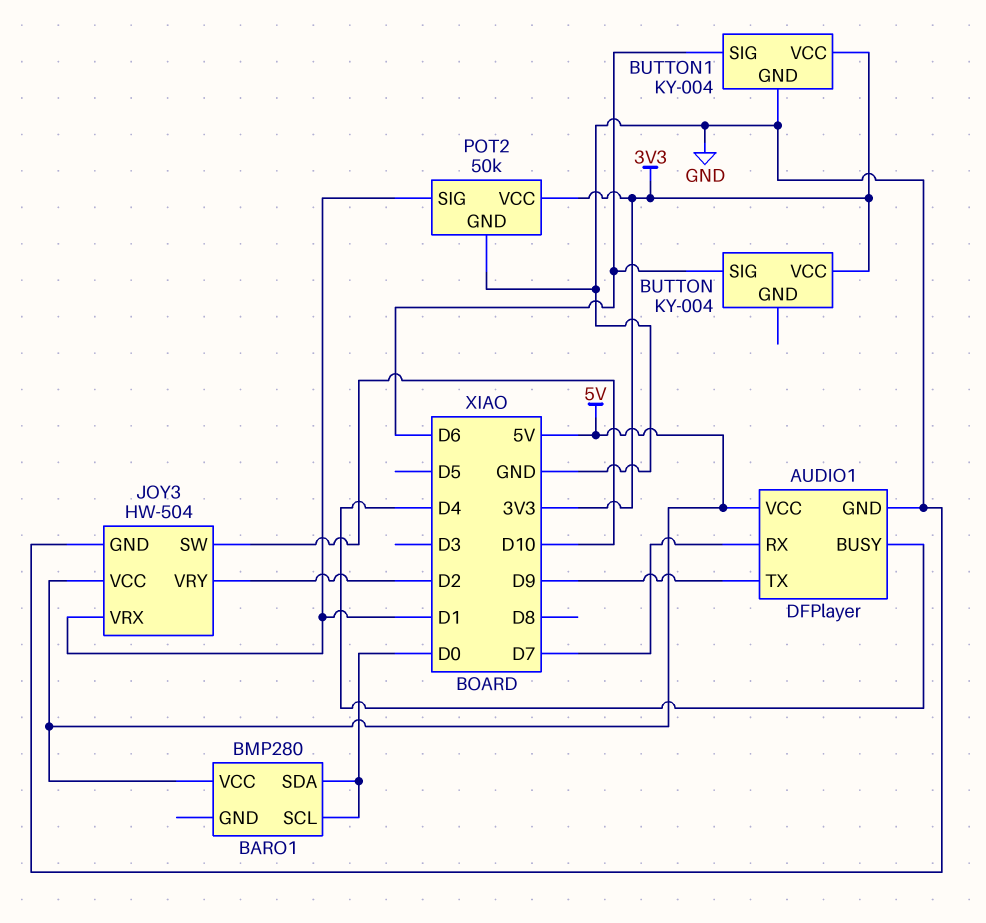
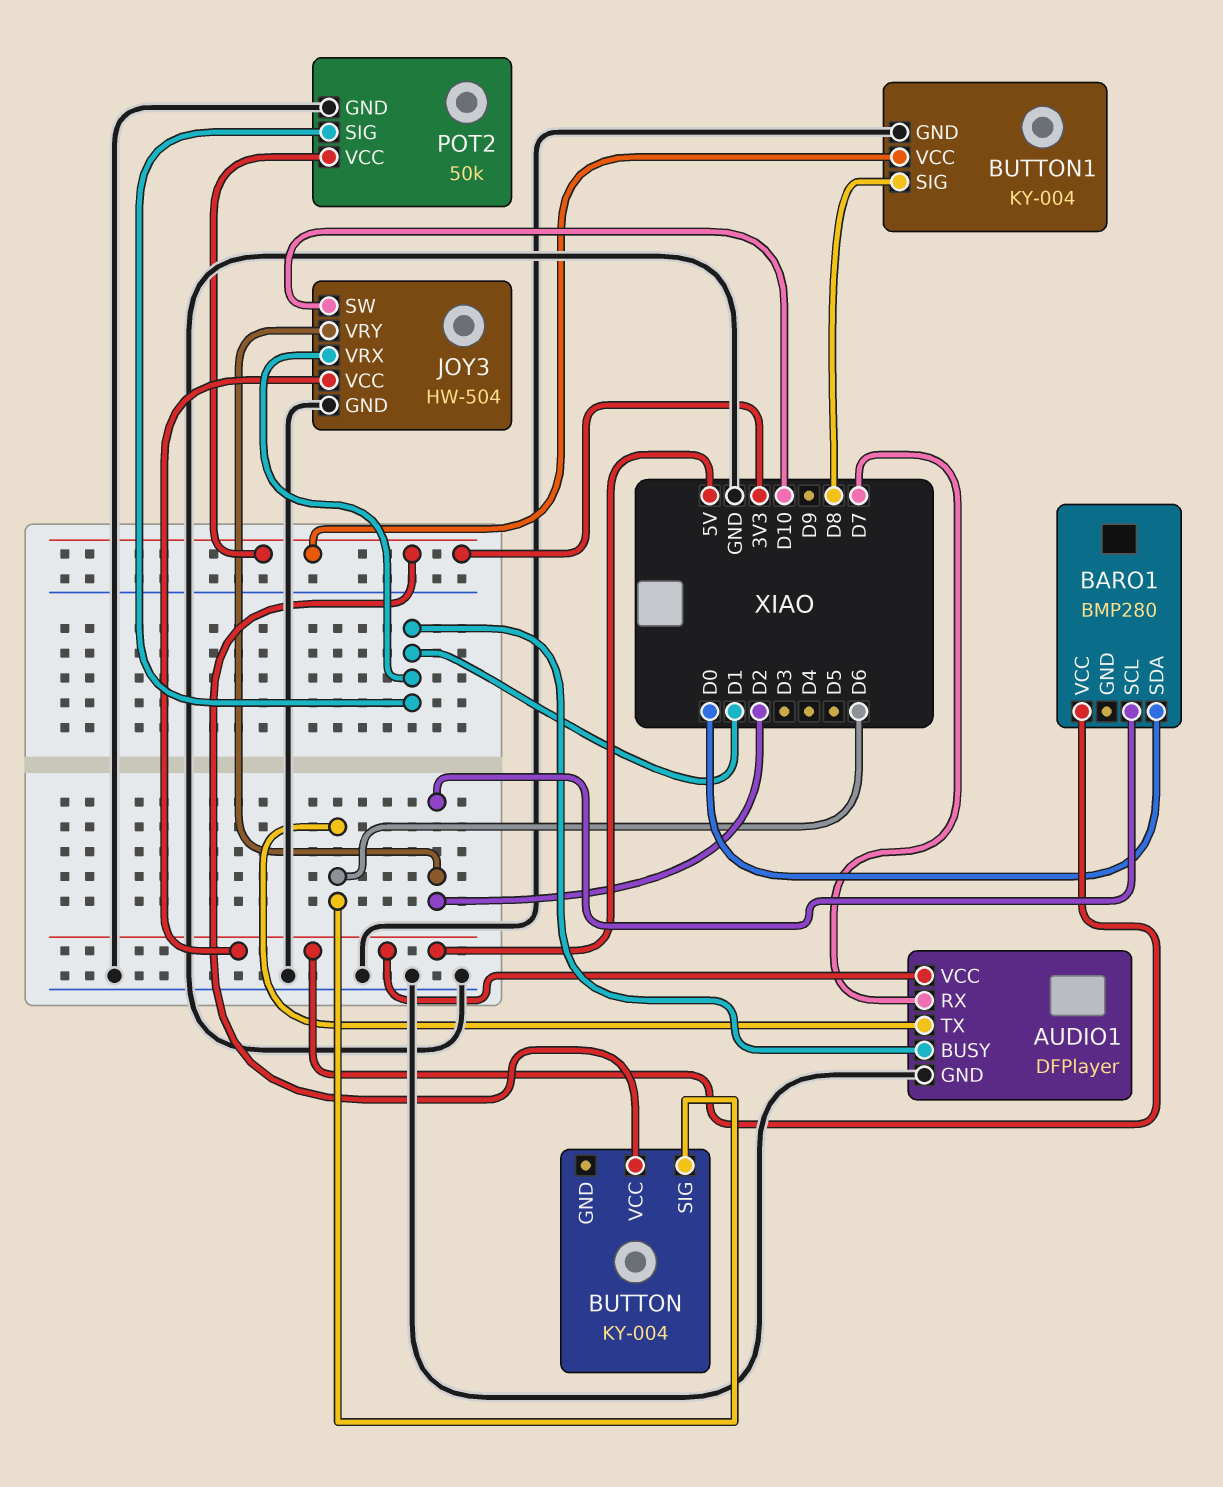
AUDIO1 pin BUSY: D4 -> D1
AUDIO1 pin TX: D9 -> D6
BARO1 pin SCL: D0 -> D2
BUTTON1 pin SIG: D6 -> D8

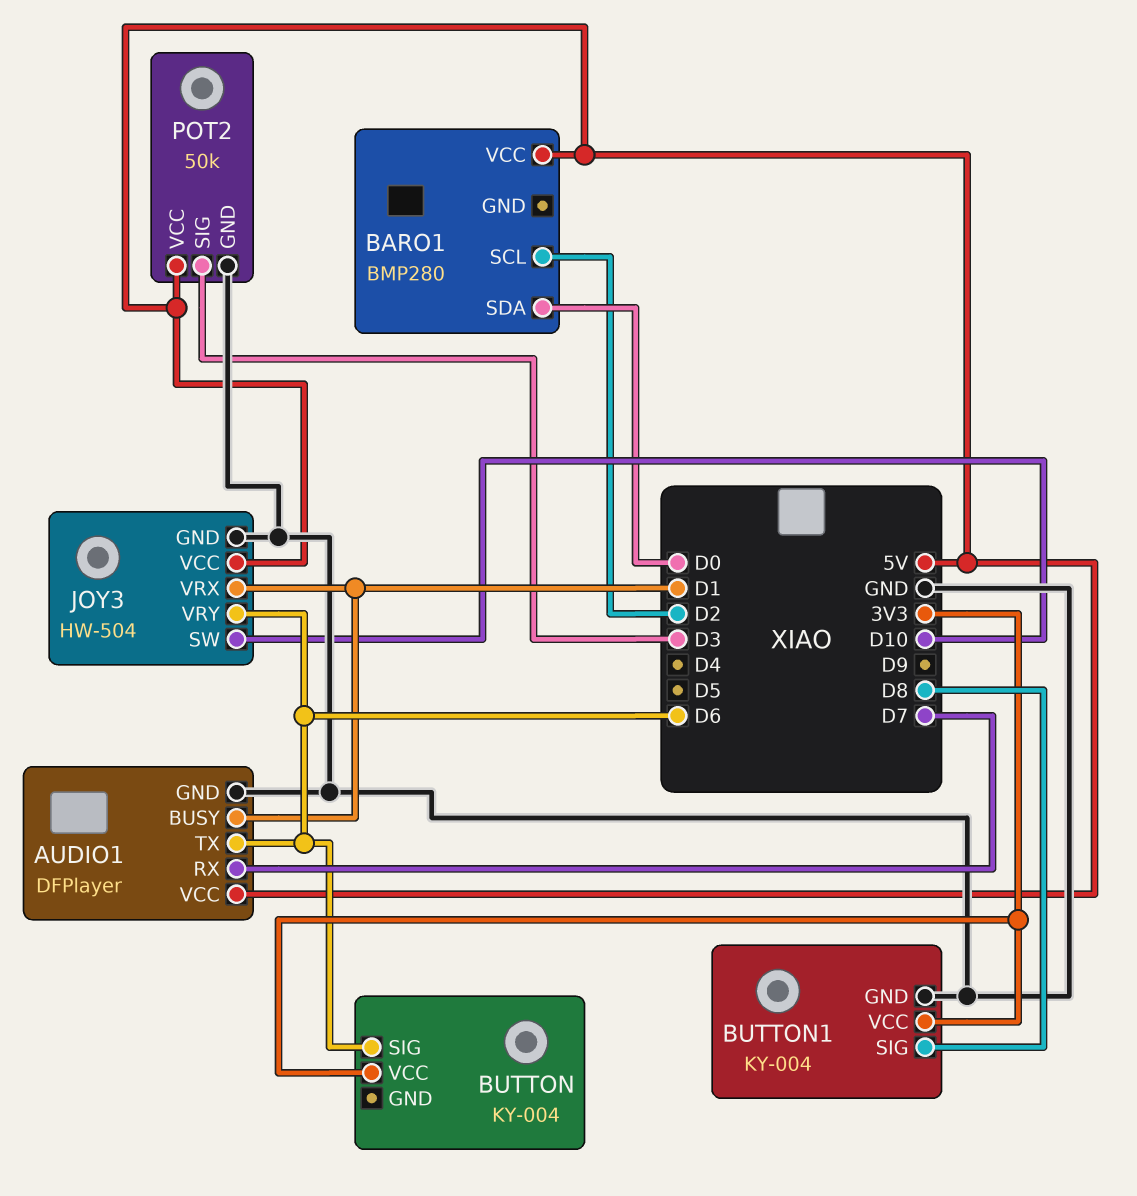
JOY3 pin VRY: D2 -> D6
POT2 pin SIG: D1 -> D3
POT2 pin VCC: 3V3 -> 5V

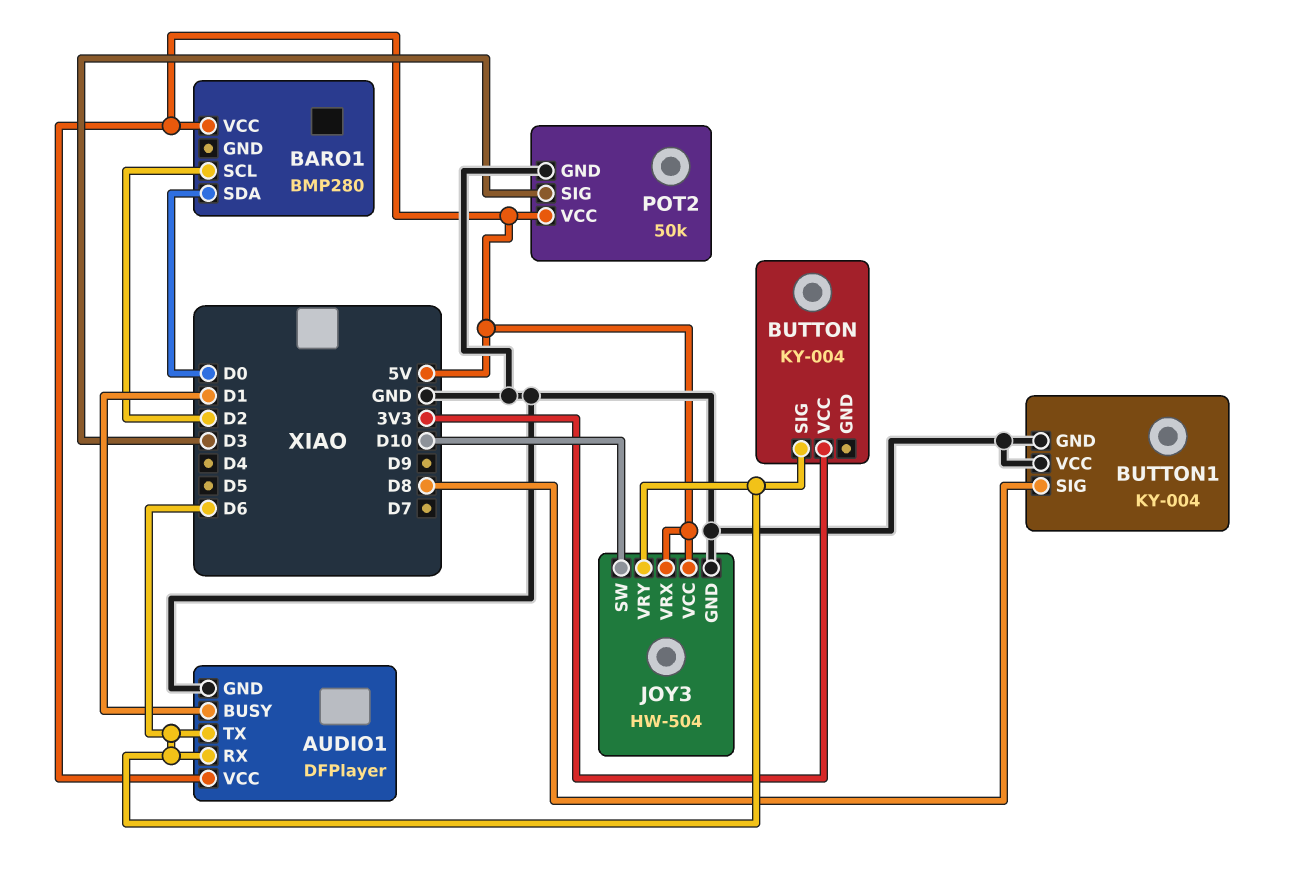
AUDIO1 pin RX: D7 -> D6
BUTTON1 pin VCC: 3V3 -> GND
JOY3 pin VRX: D1 -> 5V

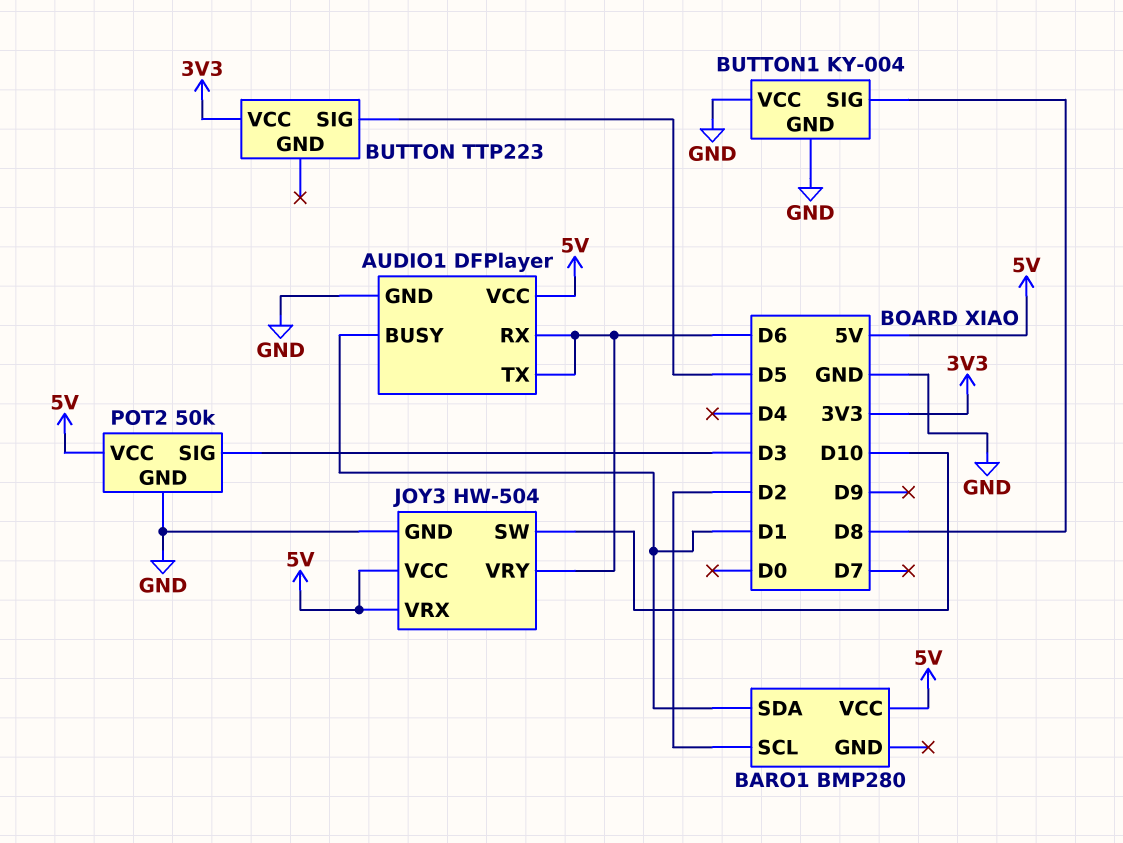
BARO1 pin SDA: D0 -> D1
BUTTON: KY-004 -> TTP223
BUTTON pin SIG: D6 -> D5

